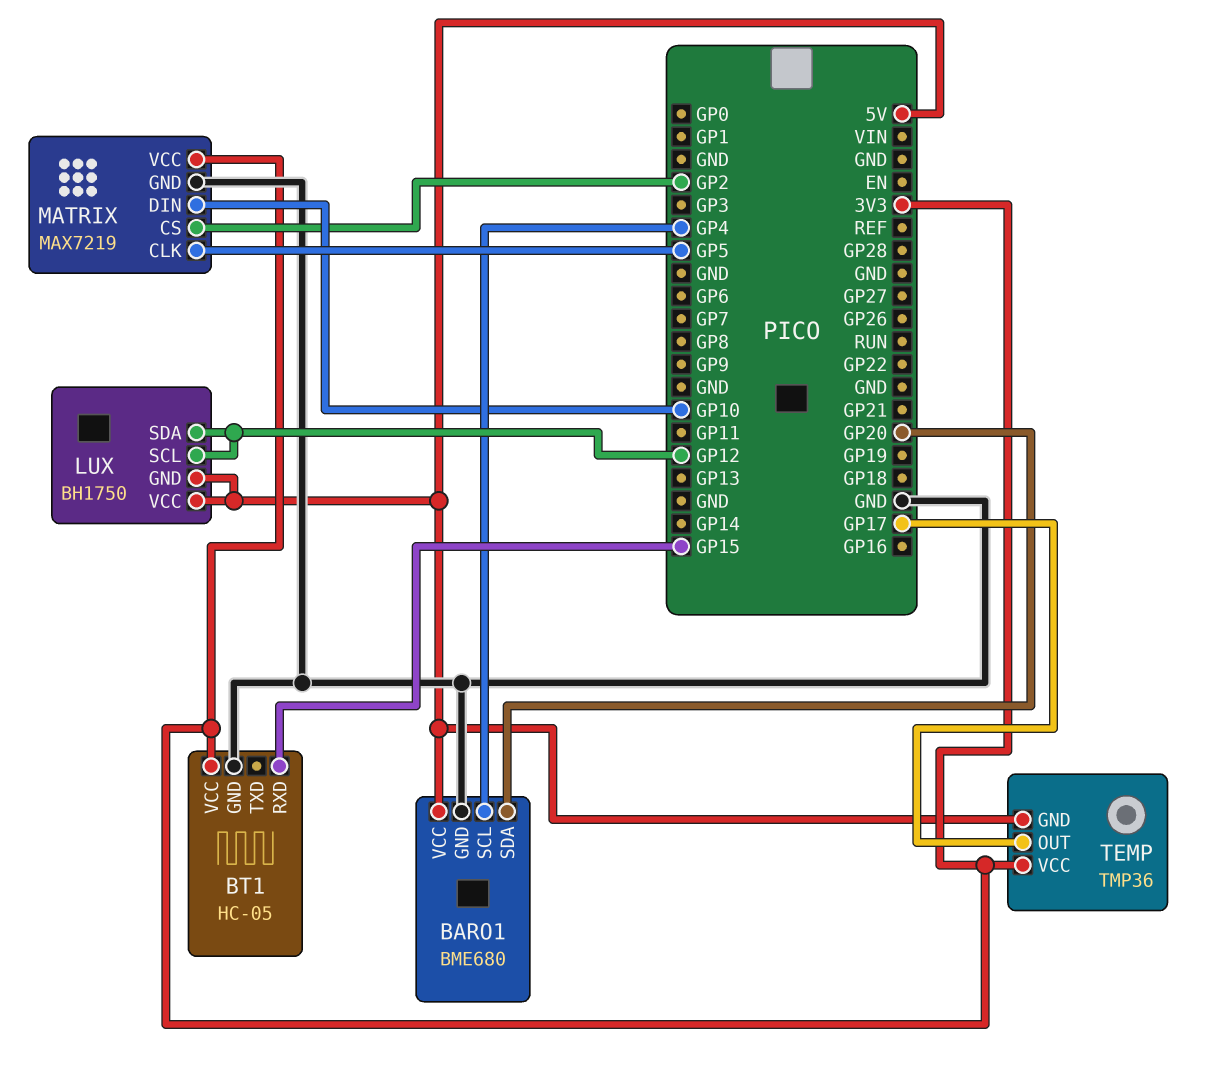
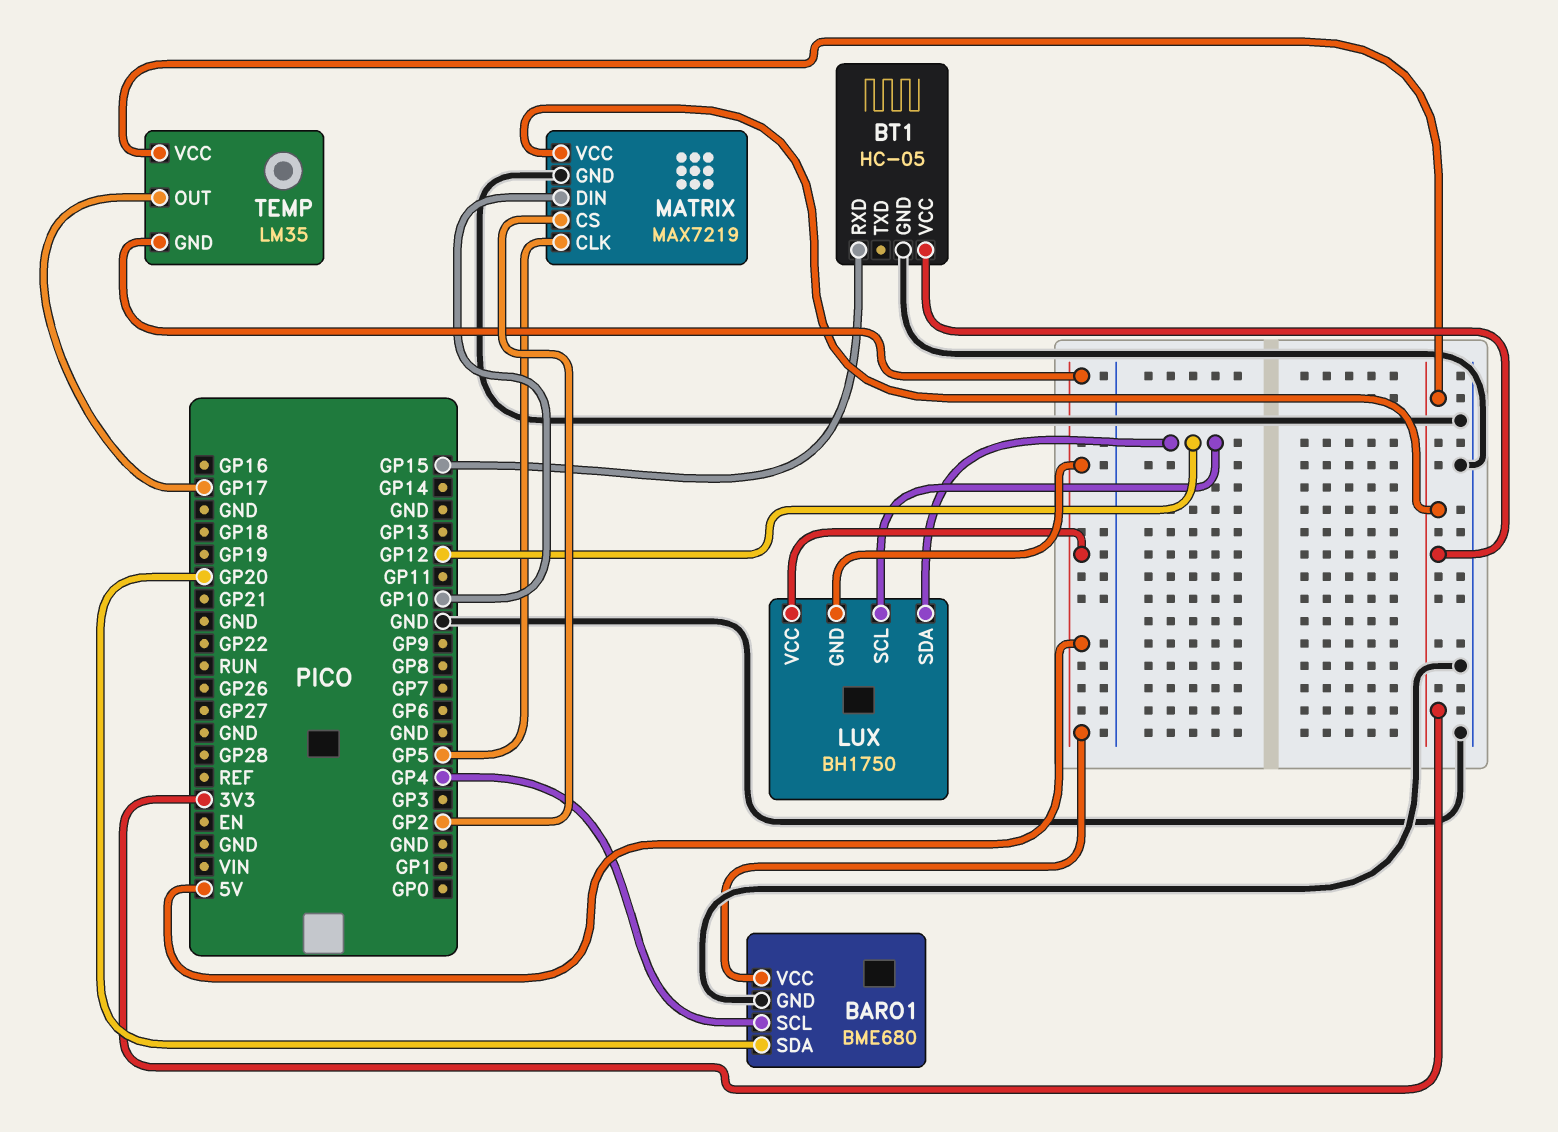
TEMP: TMP36 -> LM35

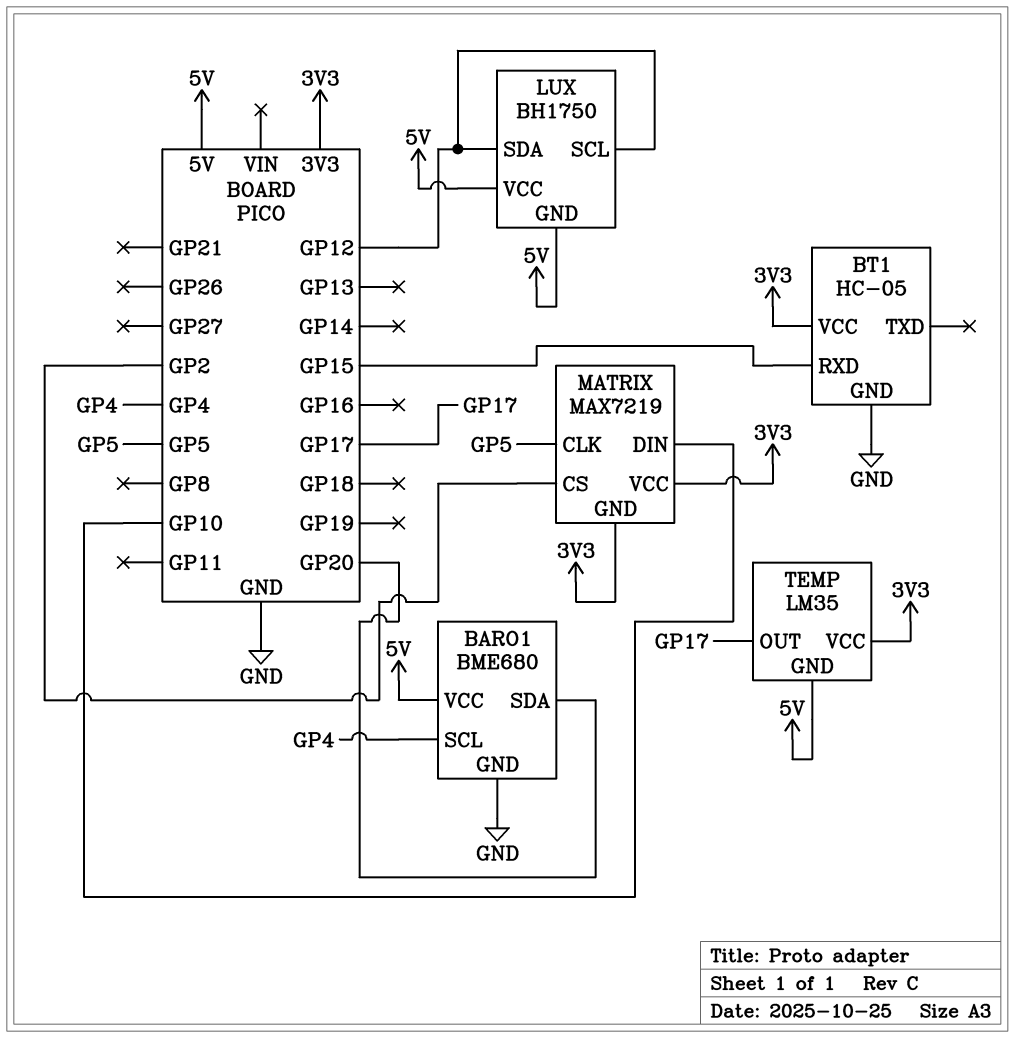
MATRIX pin GND: GND -> 3V3

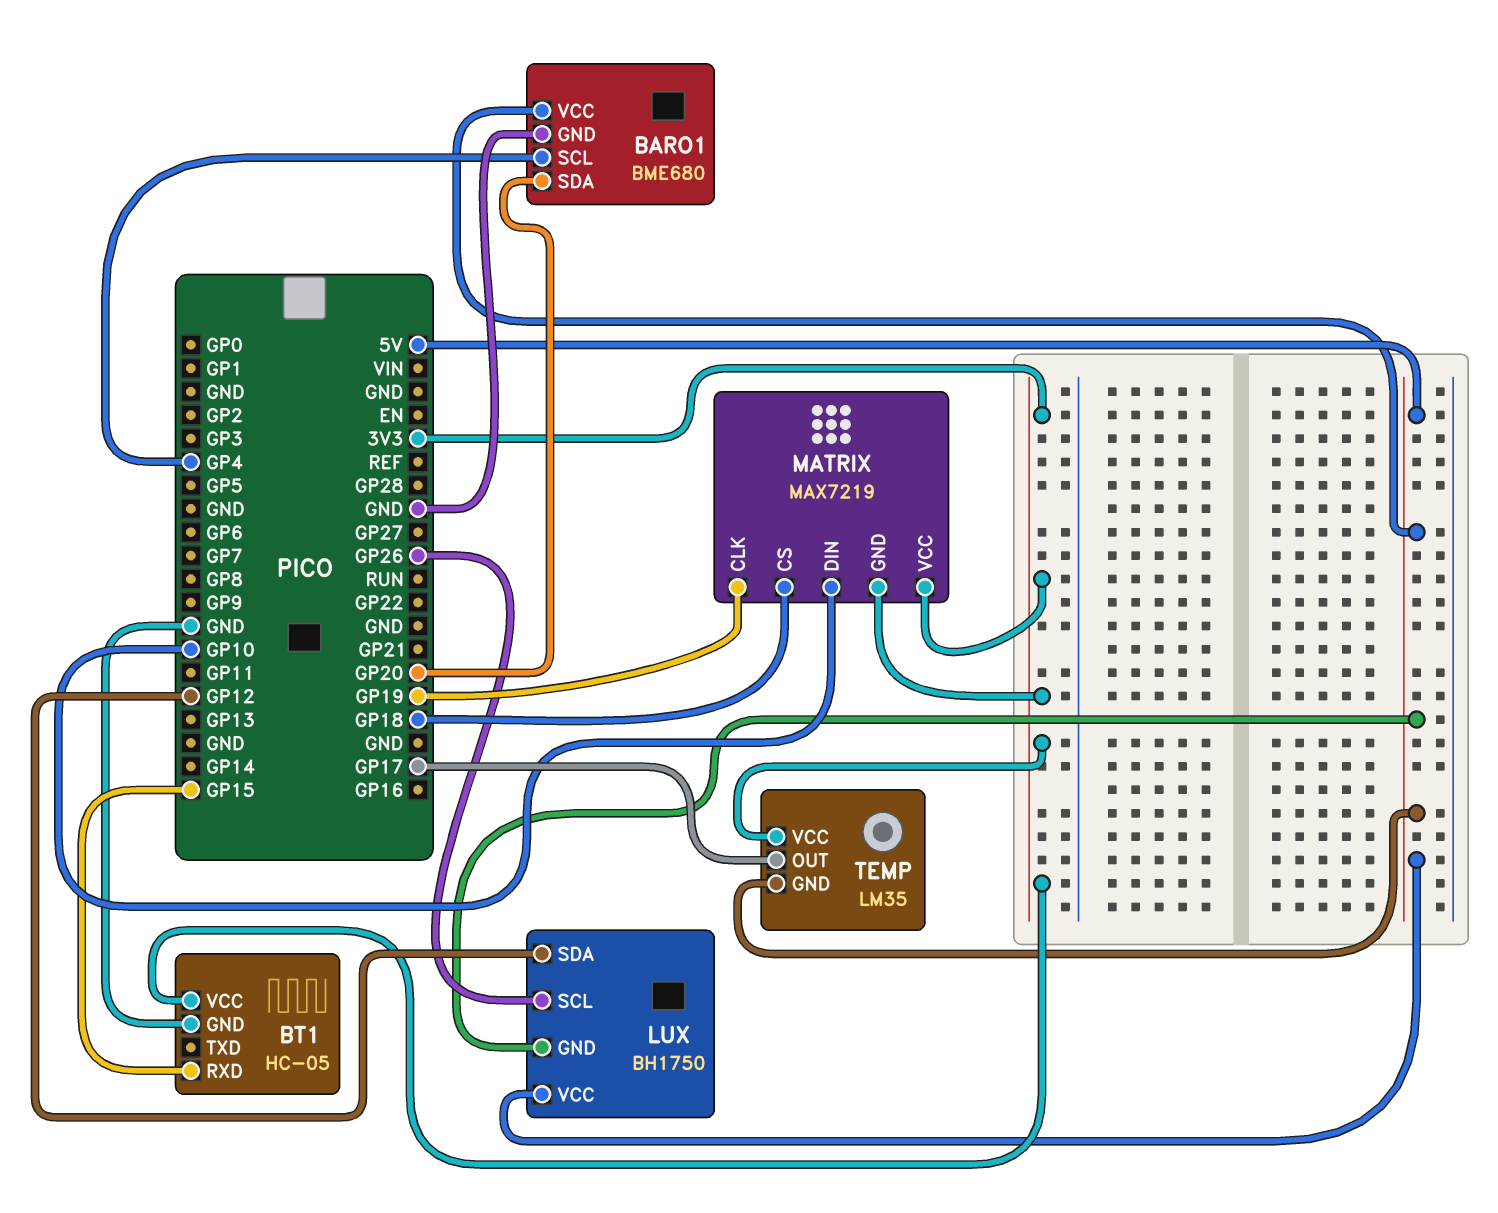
LUX pin SCL: GP12 -> GP26
MATRIX pin CLK: GP5 -> GP19
MATRIX pin CS: GP2 -> GP18

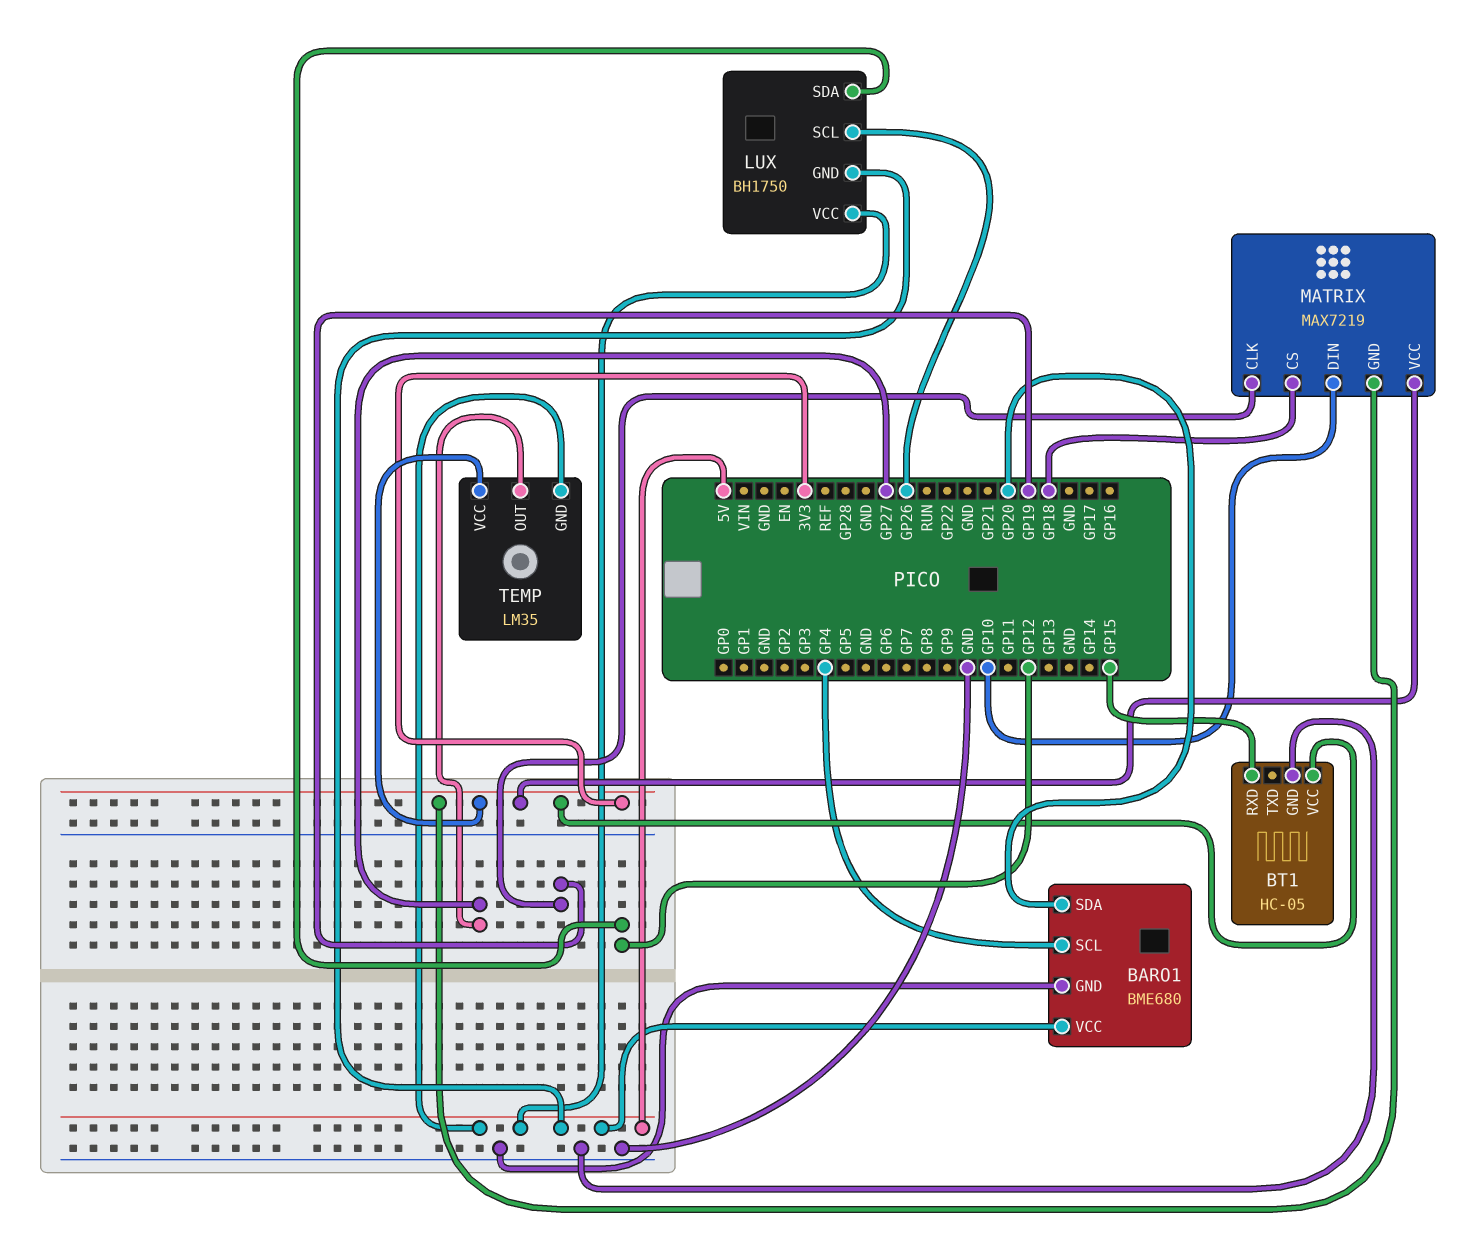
TEMP pin OUT: GP17 -> GP27

